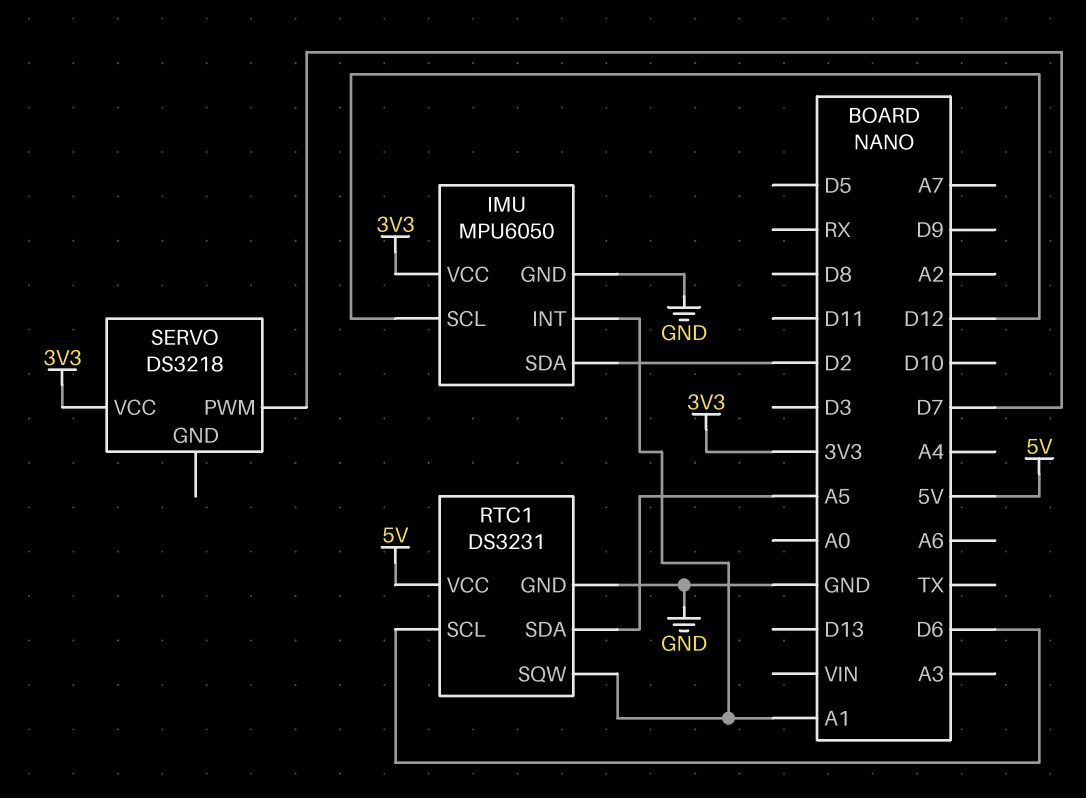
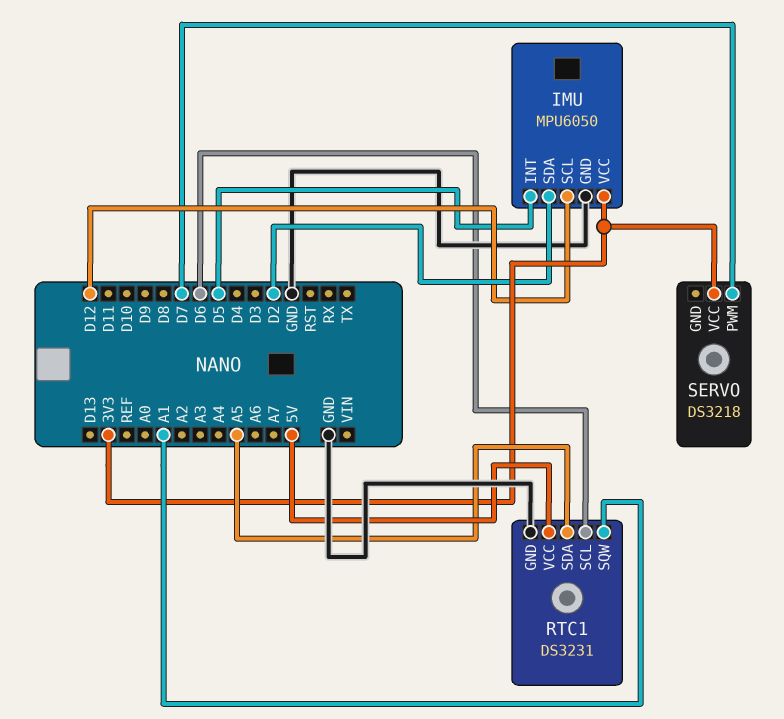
IMU pin INT: A1 -> D5

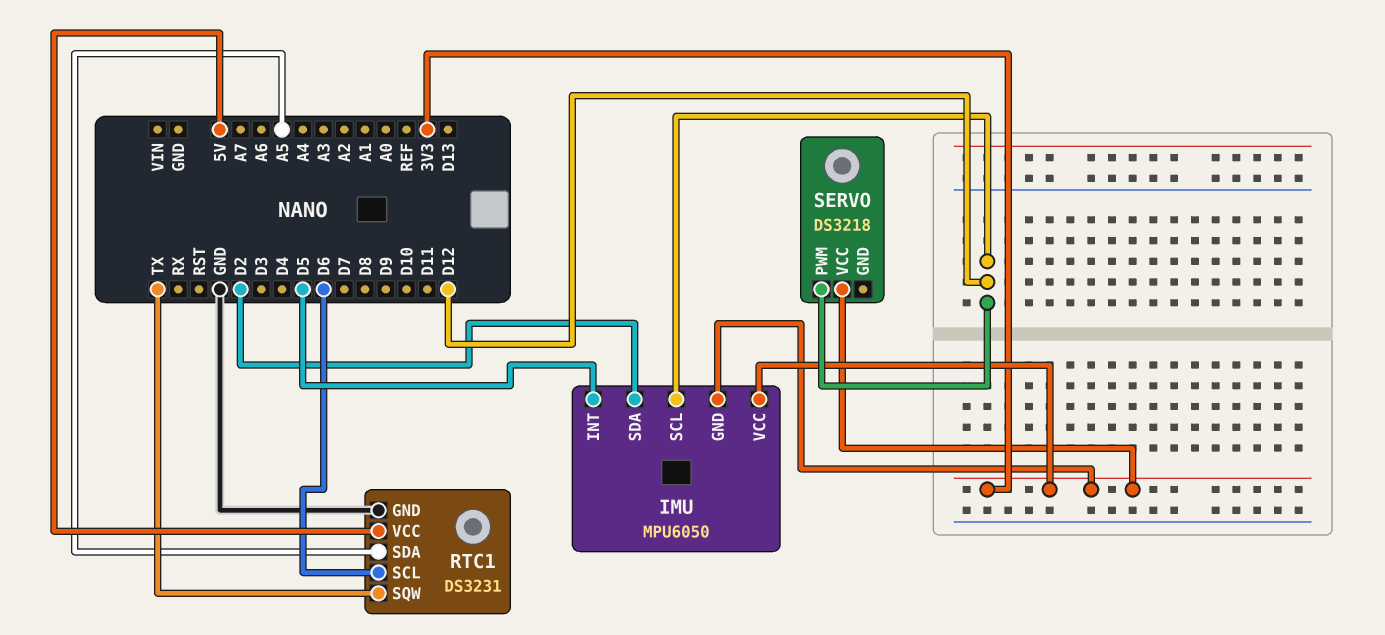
IMU pin GND: GND -> 3V3
RTC1 pin SQW: A1 -> TX
SERVO pin PWM: D7 -> D12

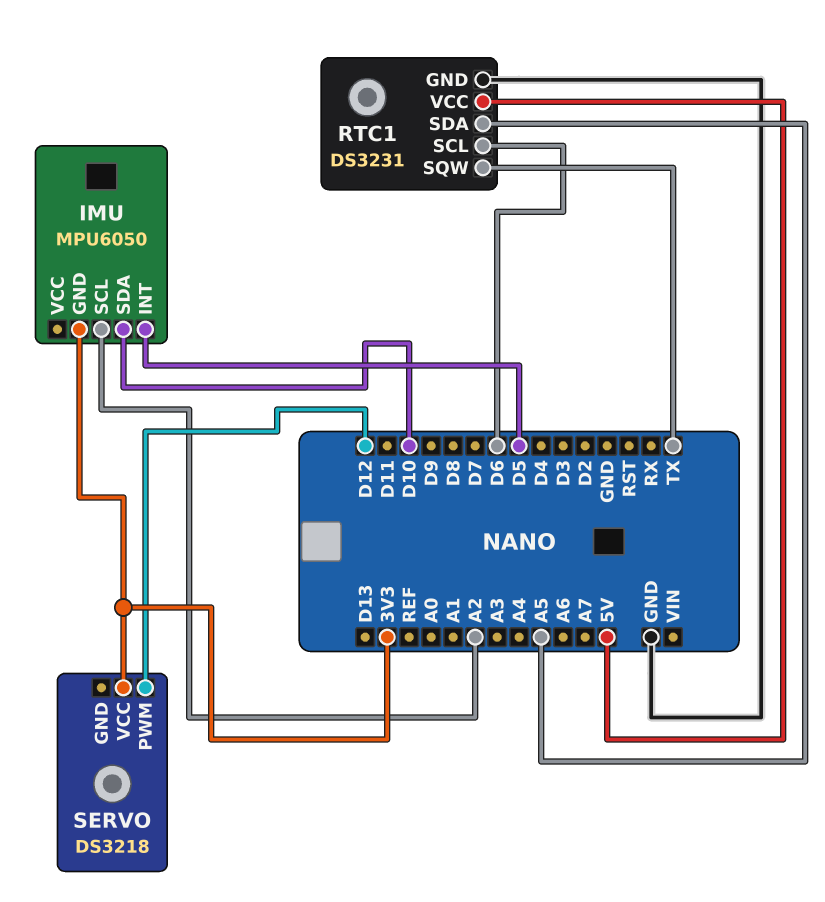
IMU pin SCL: D12 -> A2
IMU pin SDA: D2 -> D10
IMU pin VCC: 3V3 -> none

